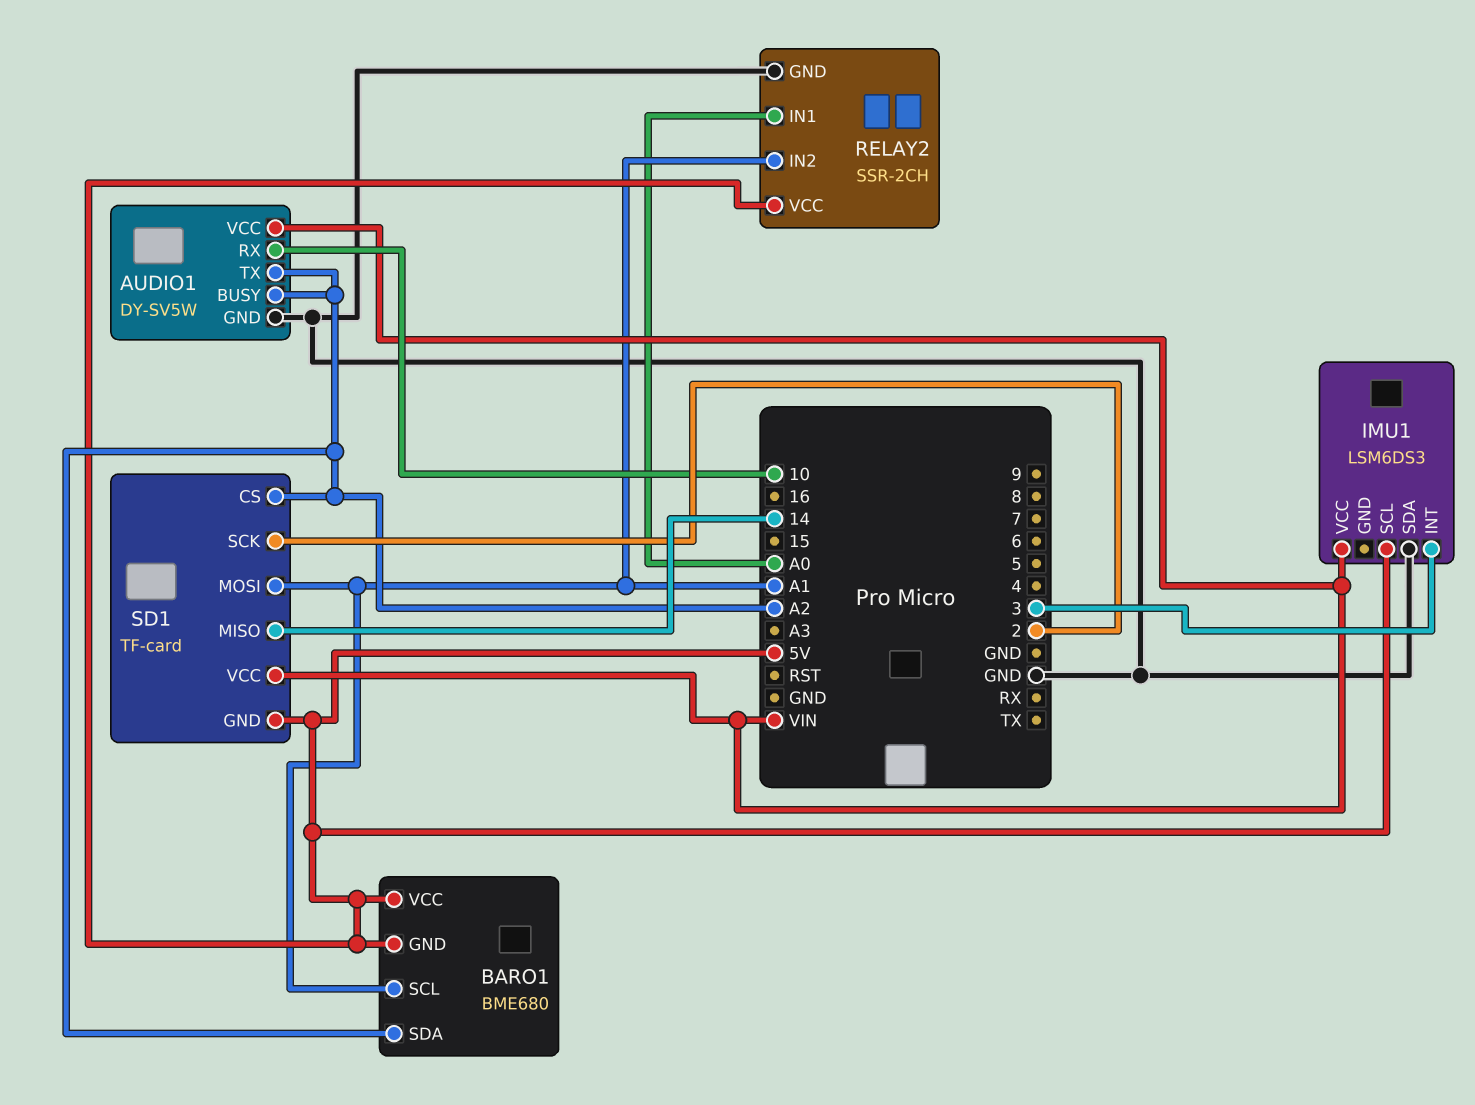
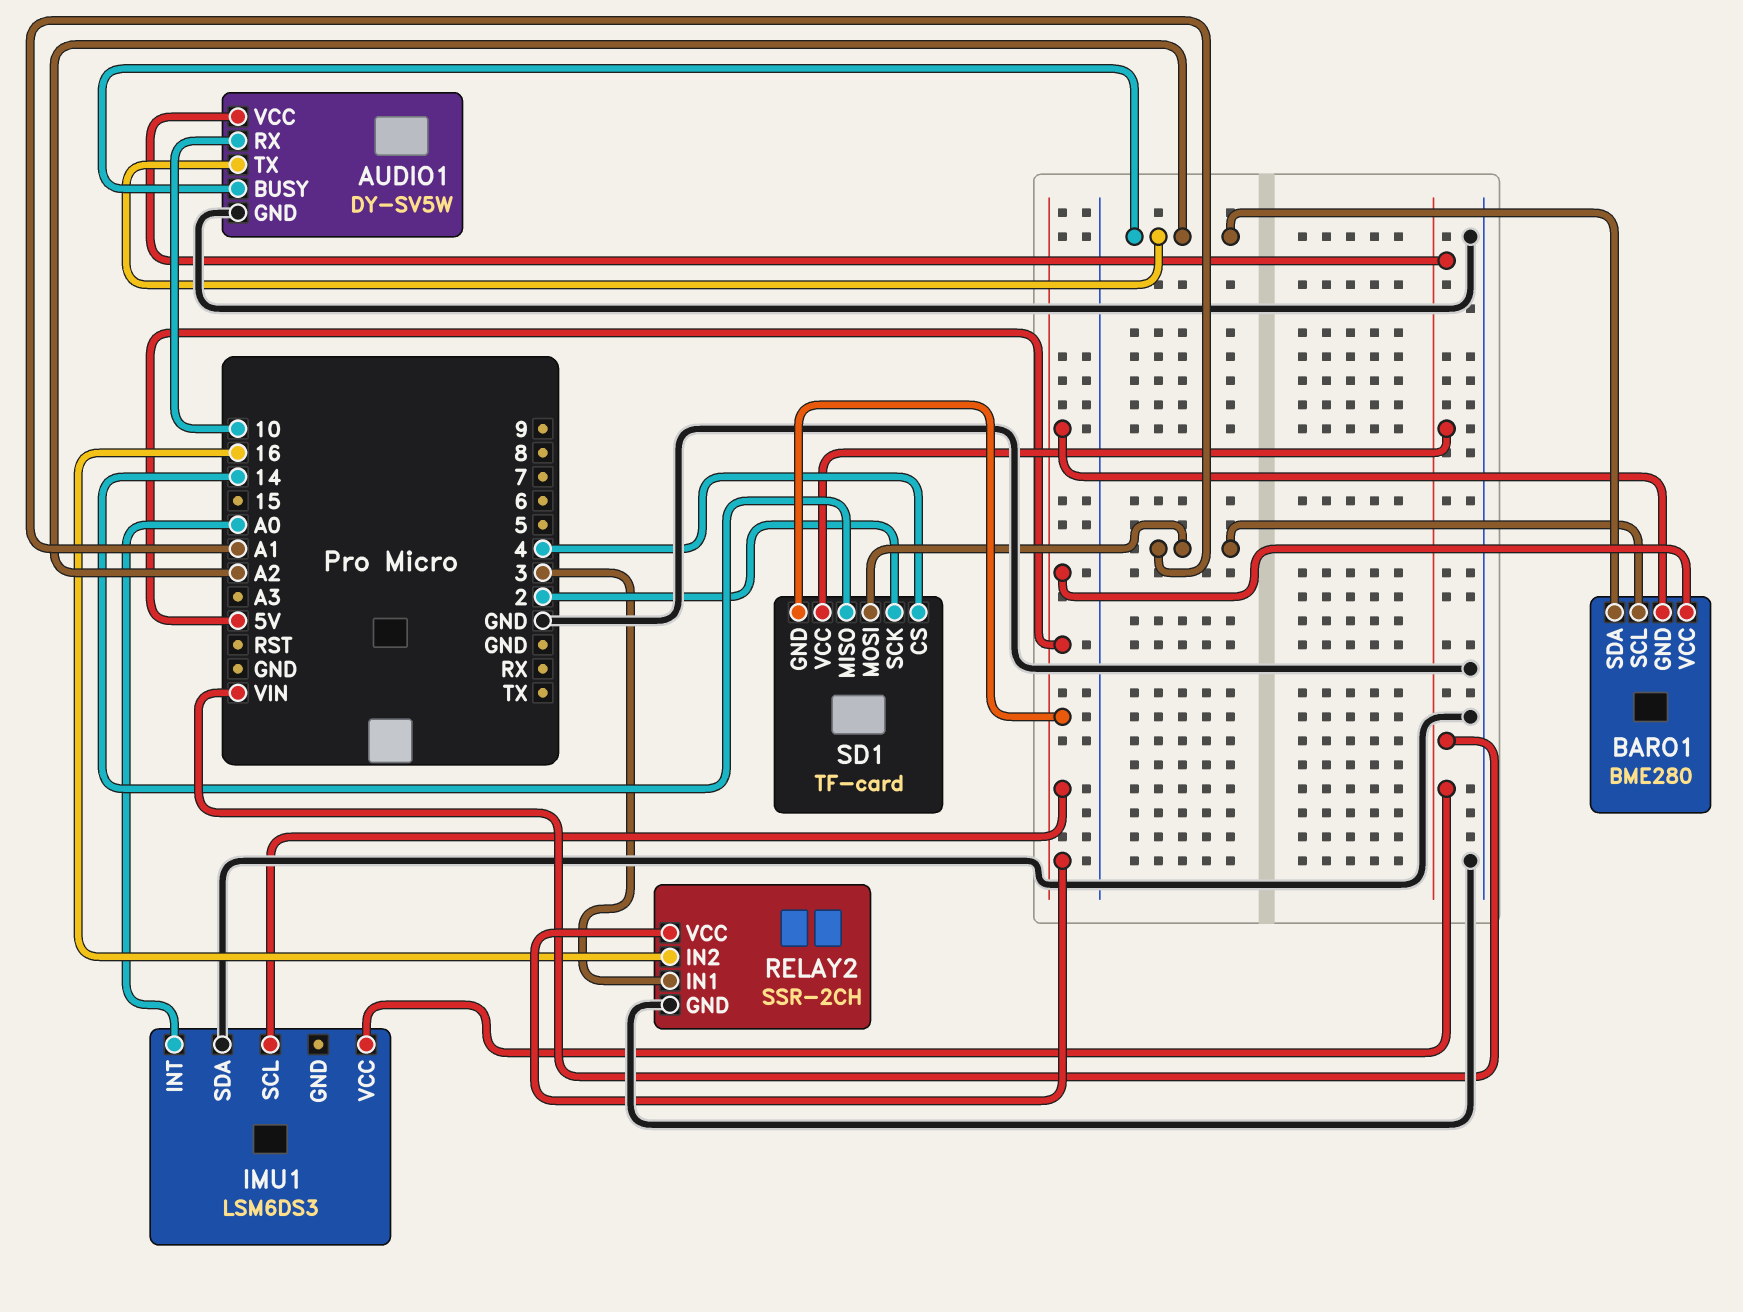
BARO1: BME680 -> BME280
IMU1 pin INT: 3 -> A0
RELAY2 pin IN1: A0 -> 3
RELAY2 pin IN2: A1 -> 16
SD1 pin CS: A2 -> 4

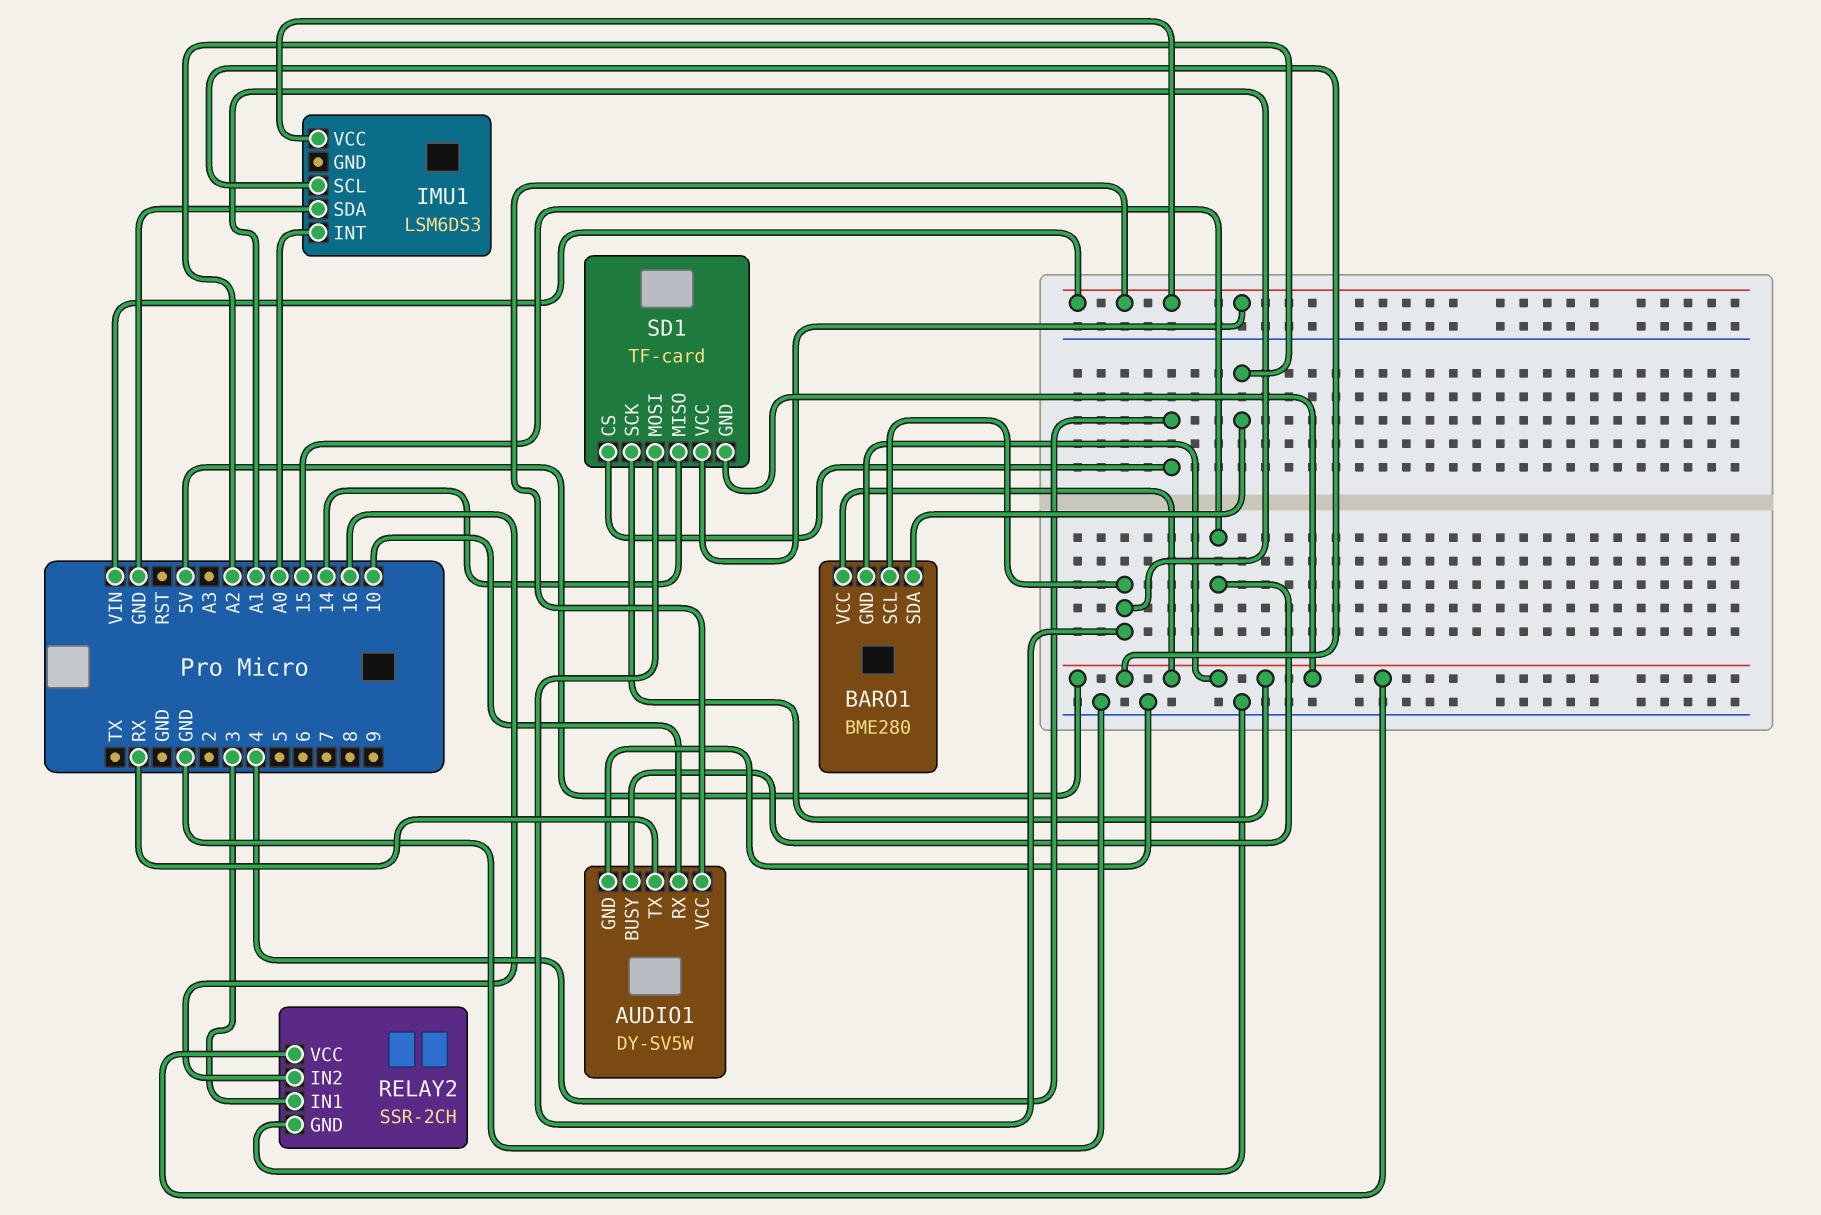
AUDIO1 pin BUSY: A2 -> 15
AUDIO1 pin TX: A2 -> RX
SD1 pin SCK: 2 -> 5V

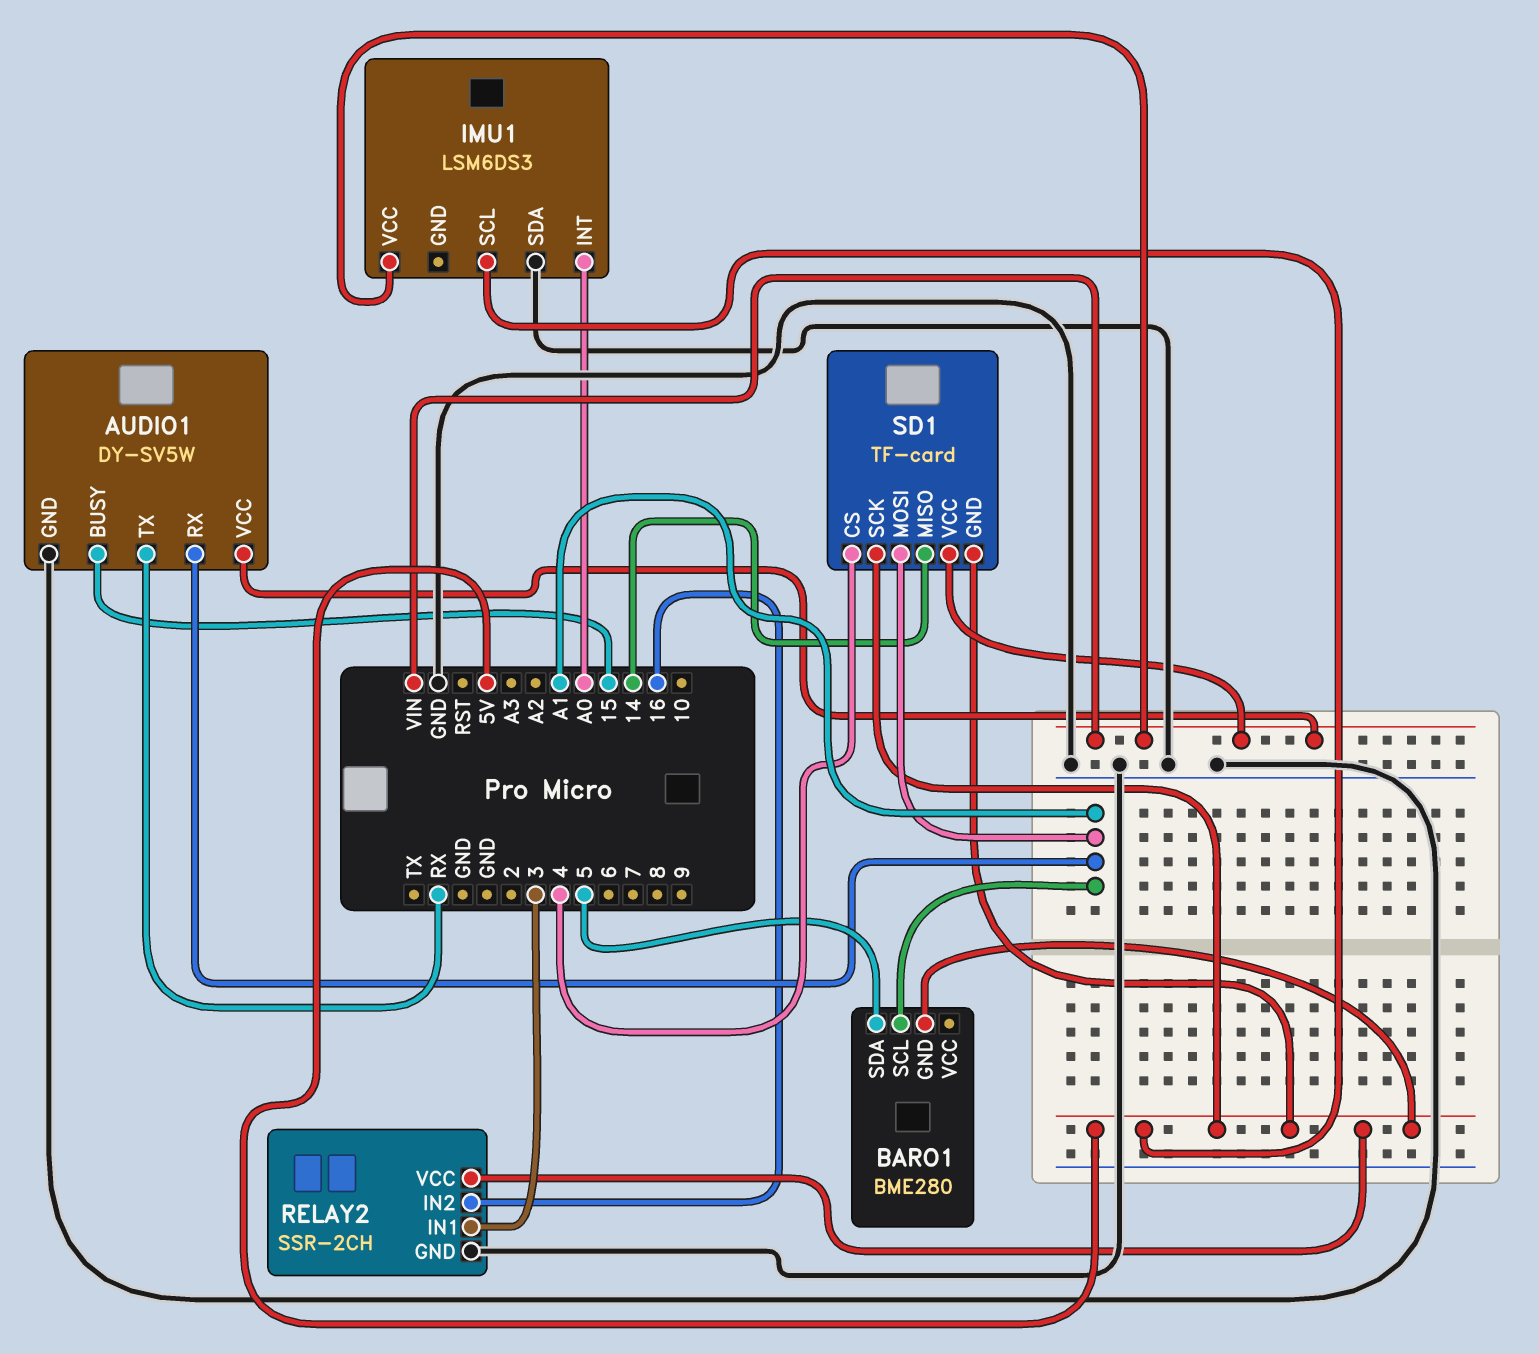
AUDIO1 pin RX: 10 -> A1
BARO1 pin SDA: A2 -> 5
BARO1 pin VCC: 5V -> none

